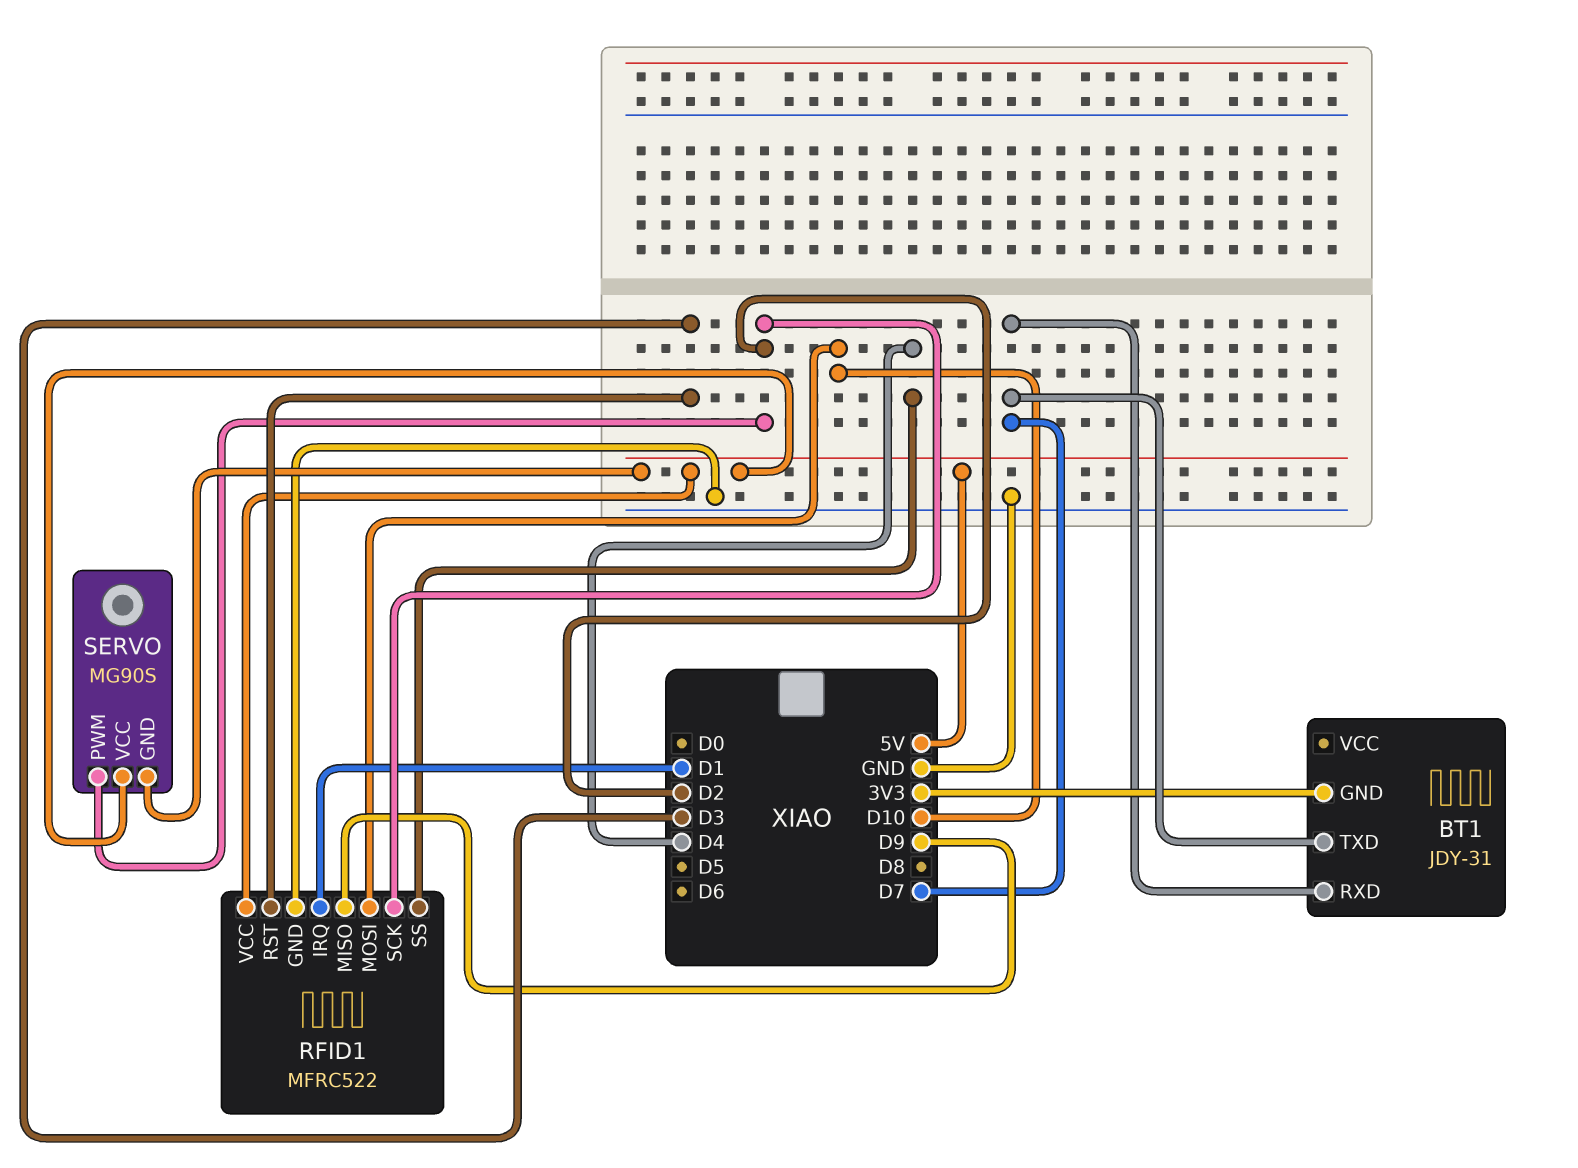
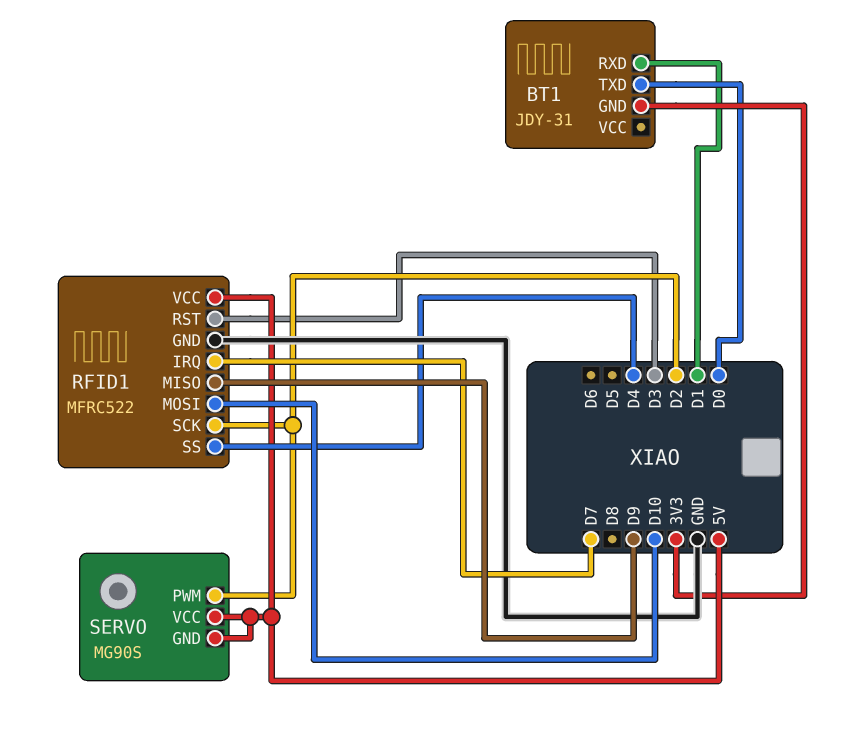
BT1 pin RXD: D7 -> D1
BT1 pin TXD: D7 -> D0
RFID1 pin IRQ: D1 -> D7

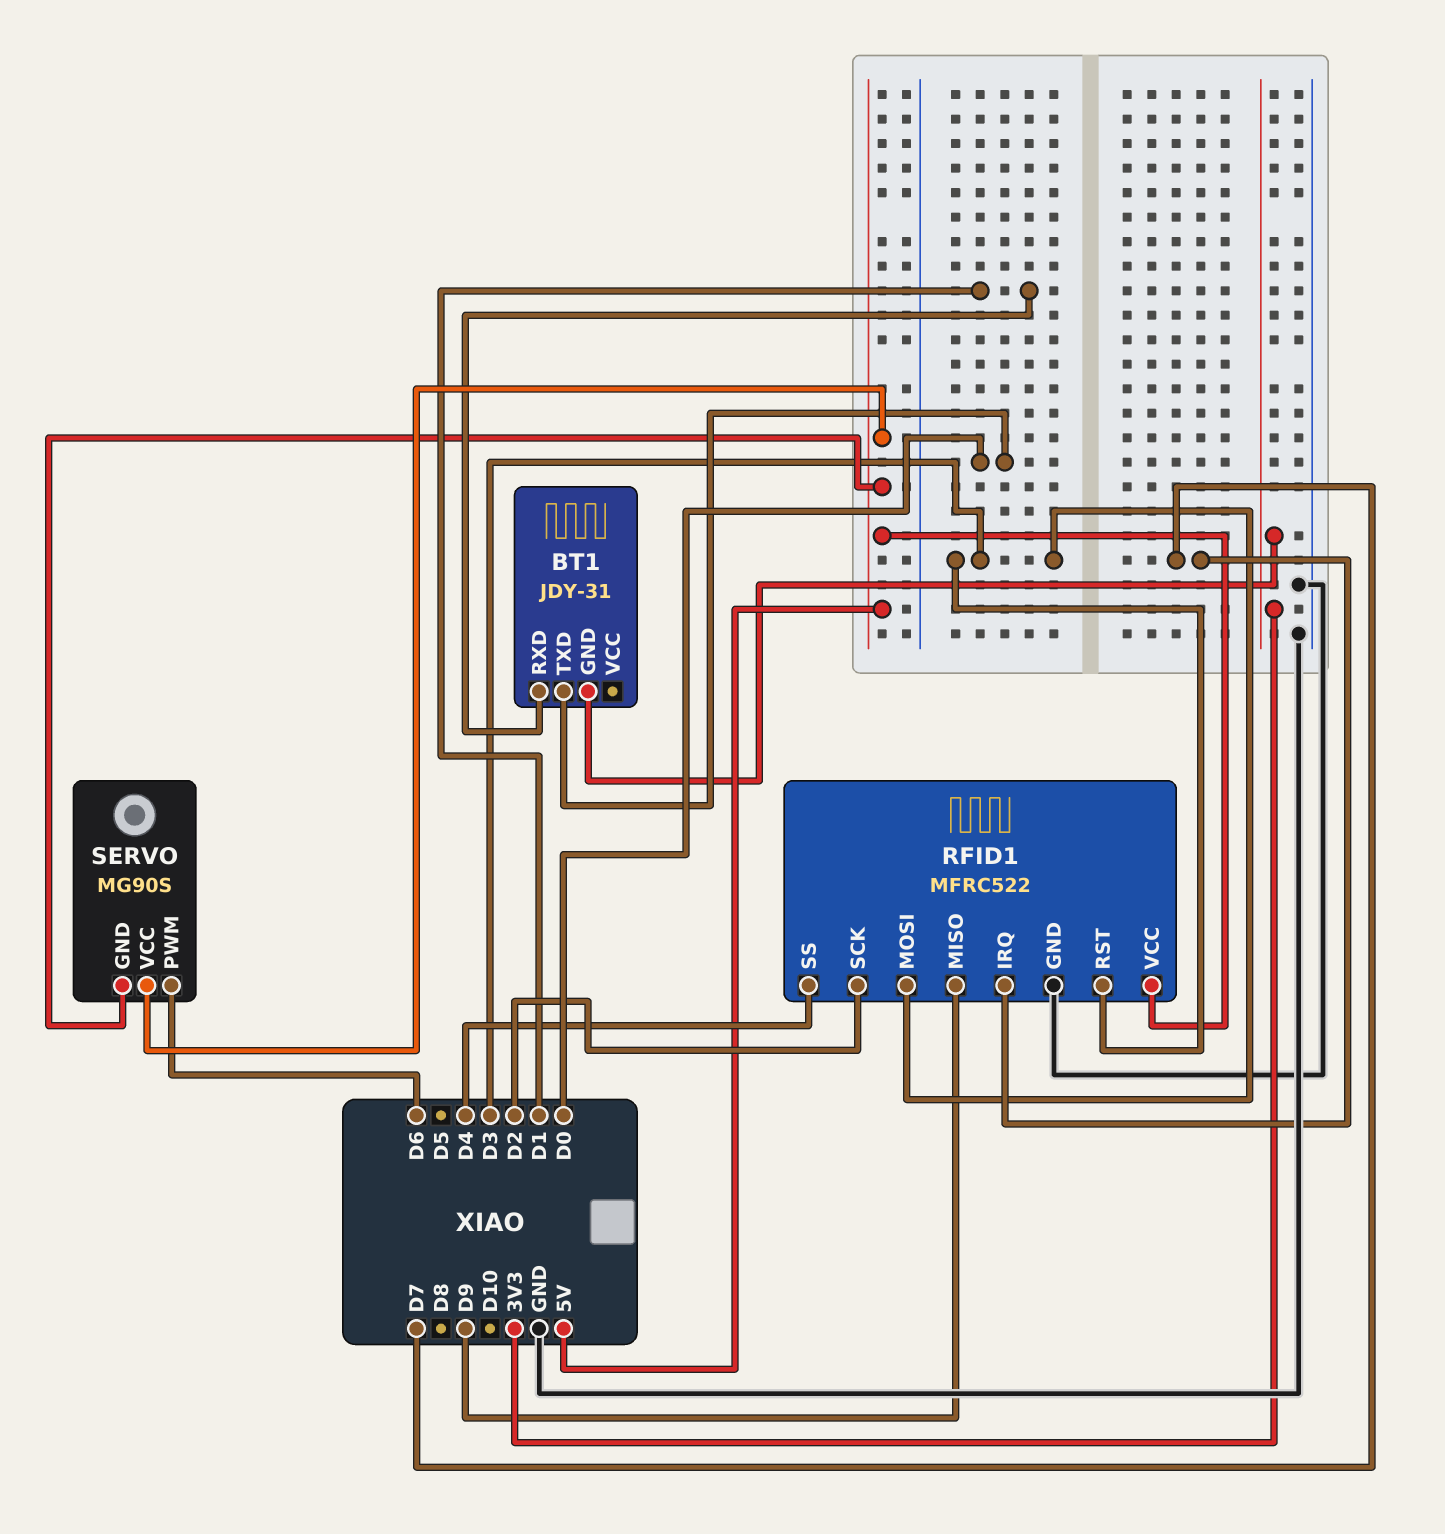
RFID1 pin MOSI: D10 -> D3
SERVO pin PWM: D2 -> D6

